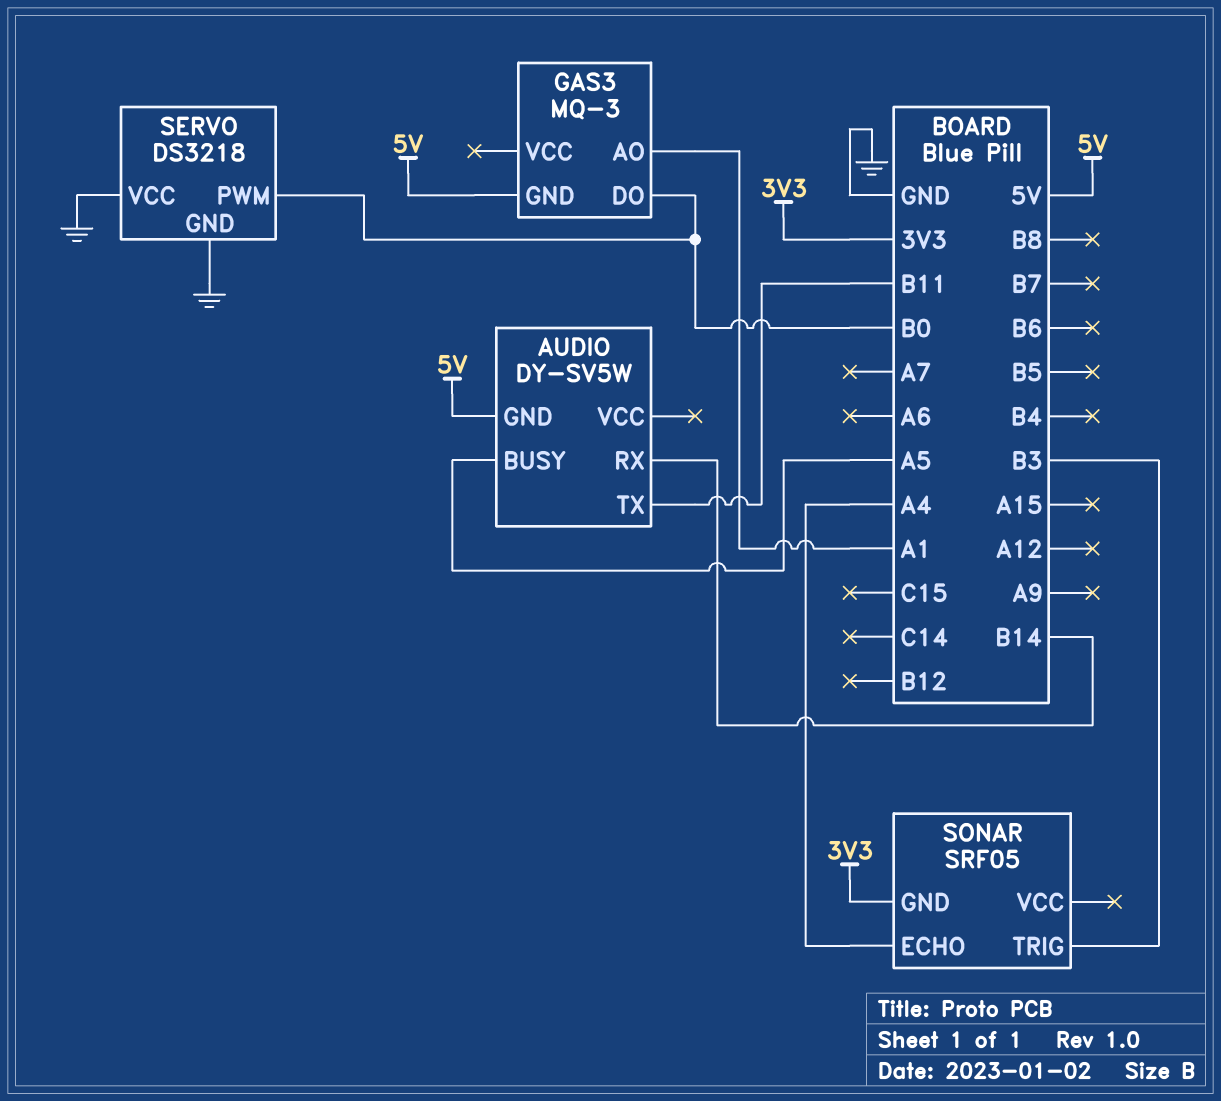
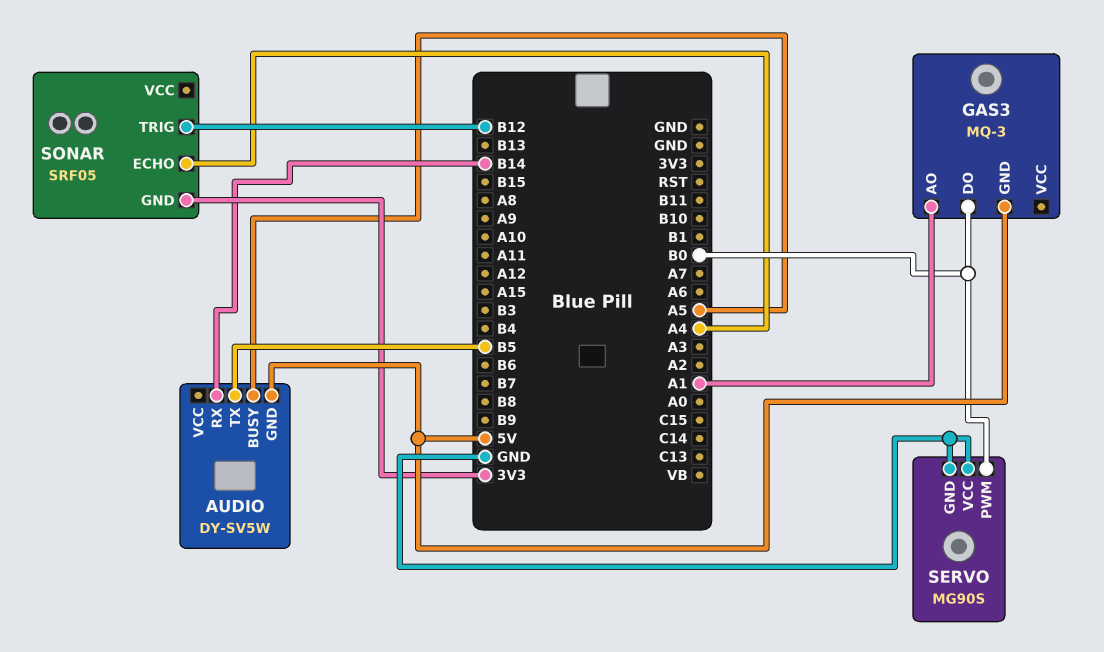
AUDIO pin TX: B11 -> B5
SERVO: DS3218 -> MG90S
SONAR pin TRIG: B3 -> B12

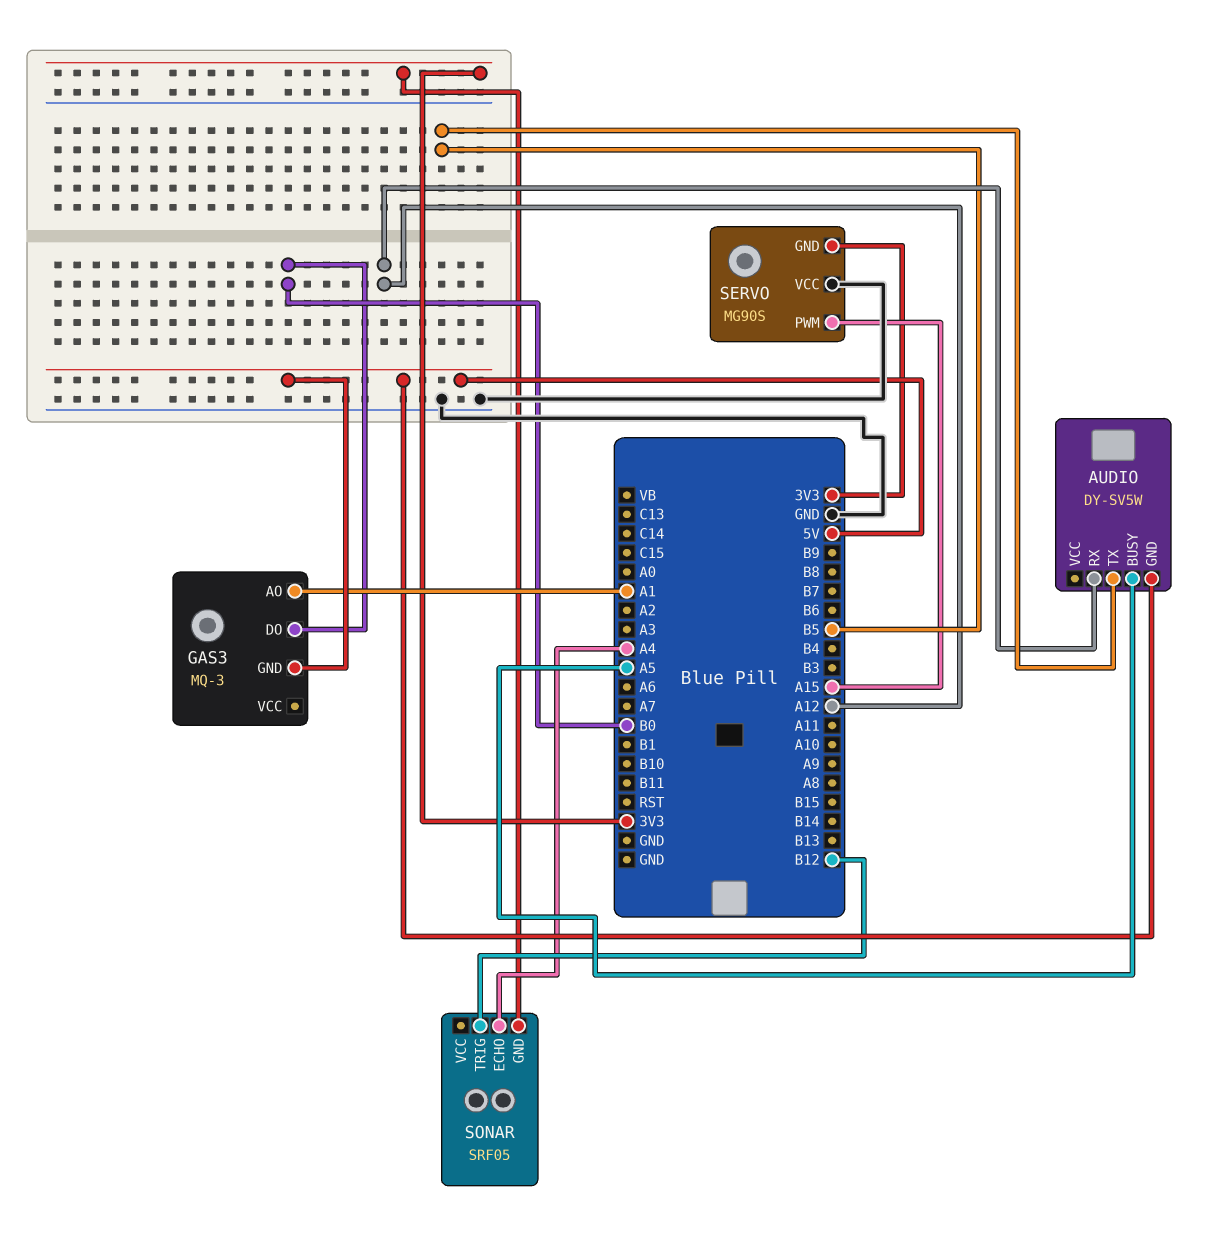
AUDIO pin RX: B14 -> A12
SERVO pin GND: GND -> 3V3
SERVO pin PWM: B0 -> A15

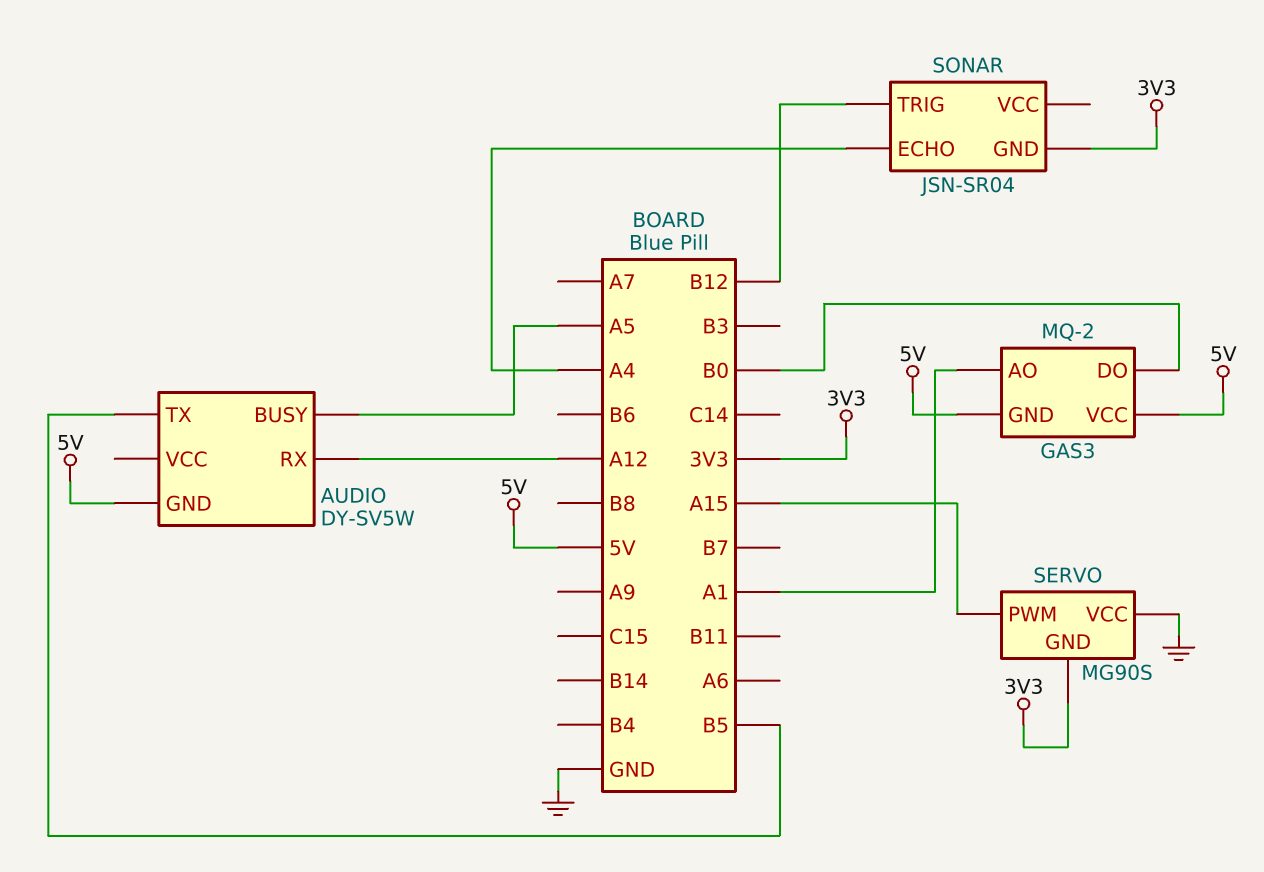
GAS3: MQ-3 -> MQ-2
GAS3 pin VCC: none -> 5V
SONAR: SRF05 -> JSN-SR04

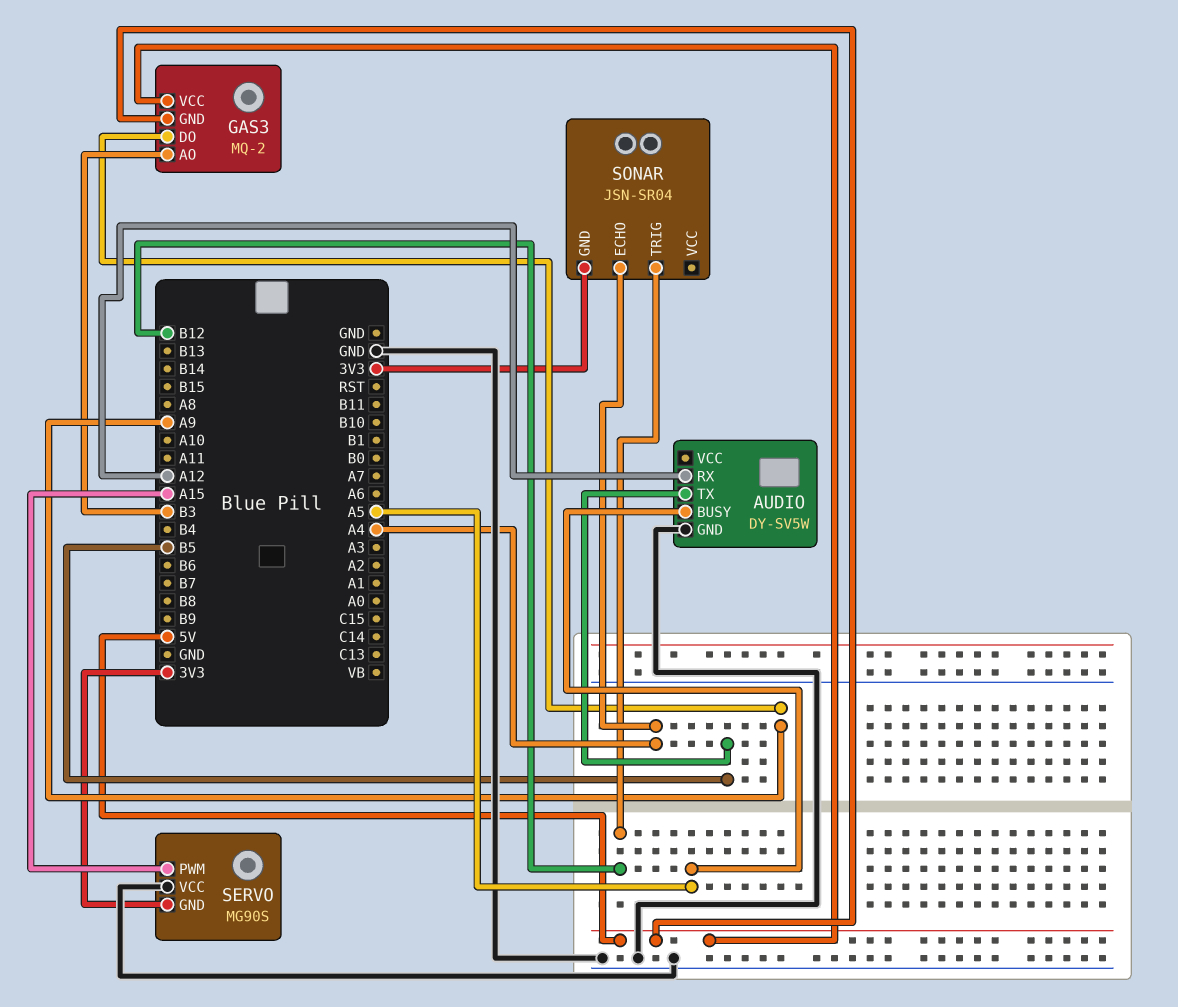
AUDIO pin GND: 5V -> GND
GAS3 pin AO: A1 -> B3
GAS3 pin DO: B0 -> A9

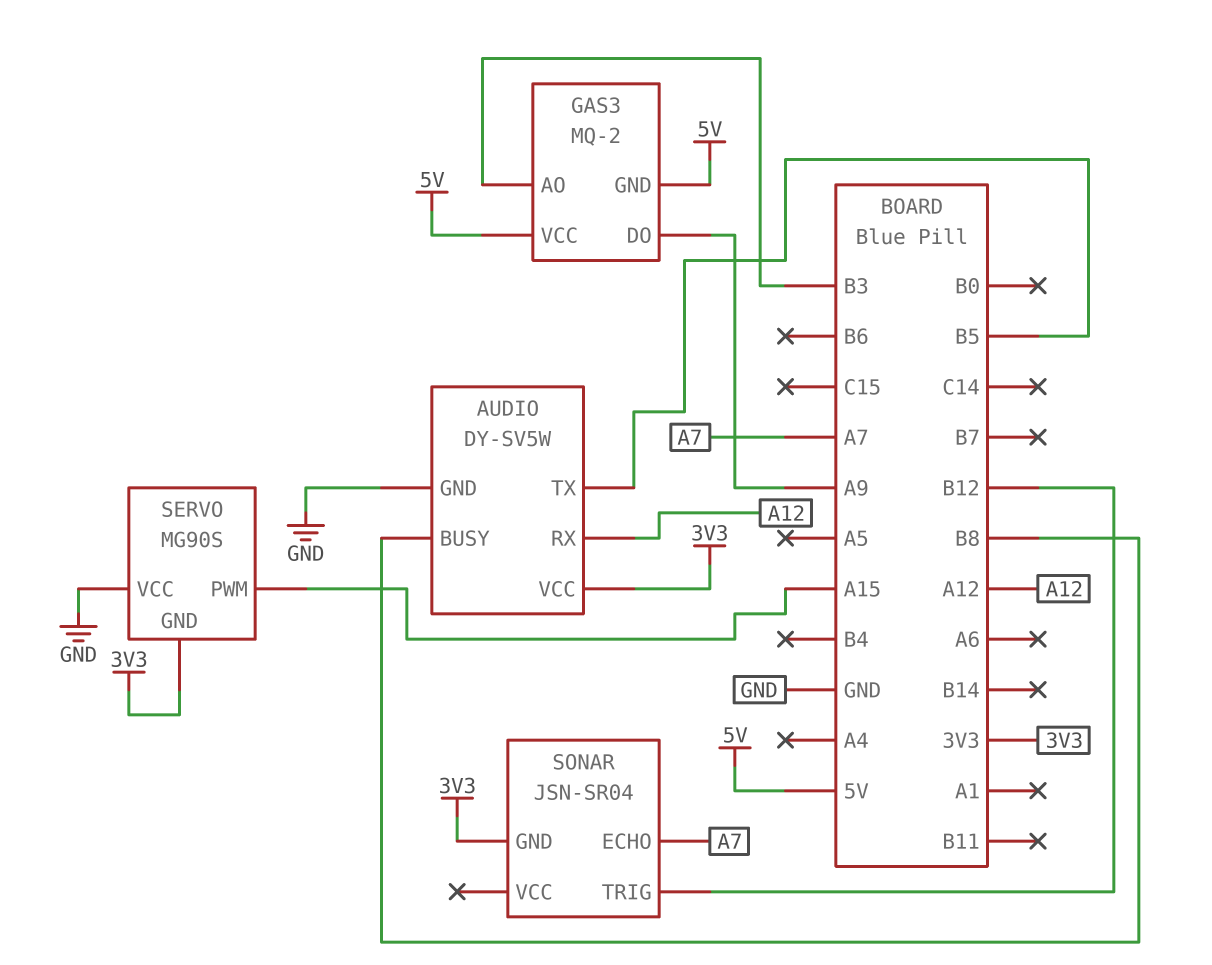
AUDIO pin BUSY: A5 -> B8
AUDIO pin VCC: none -> 3V3
SONAR pin ECHO: A4 -> A7

